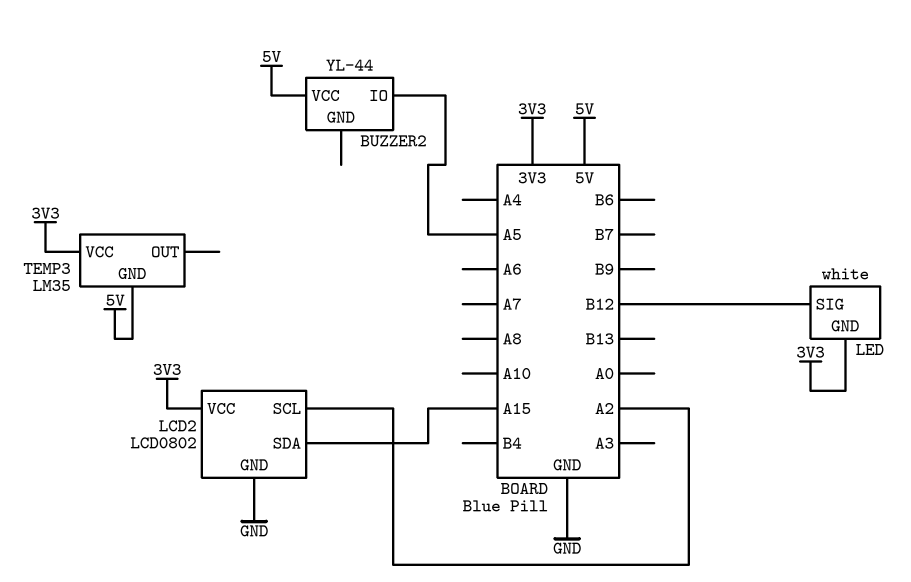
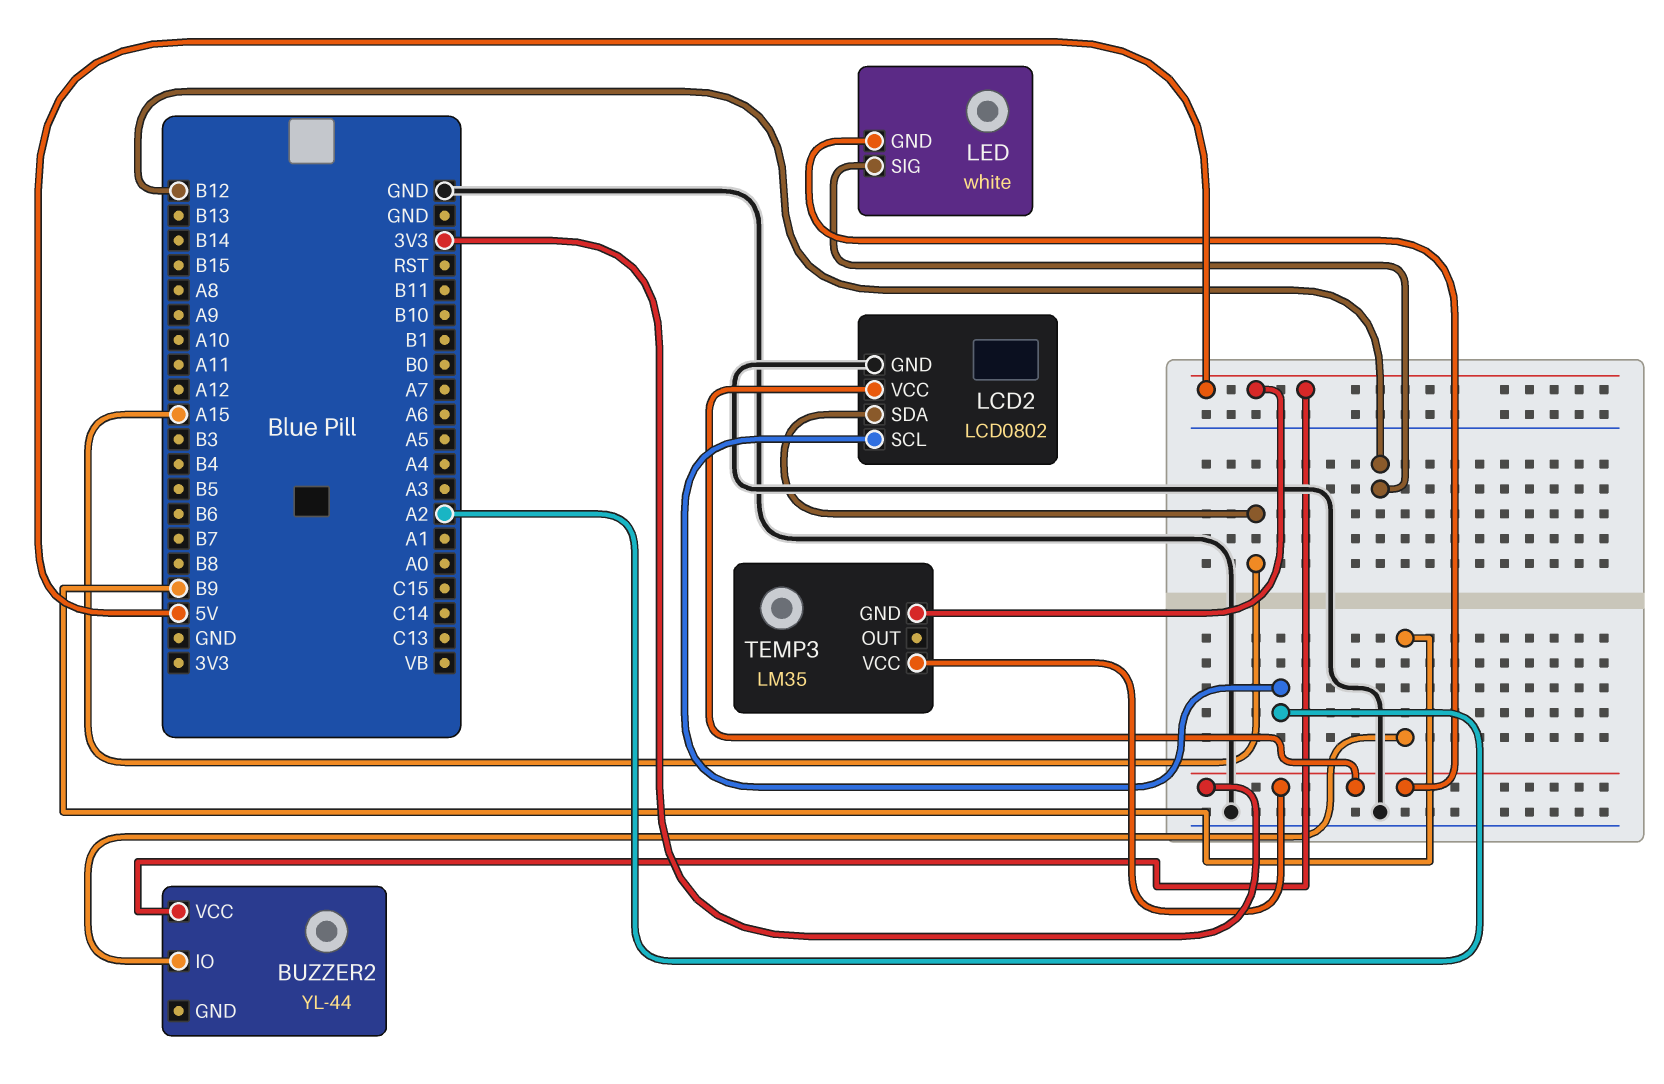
BUZZER2 pin IO: A5 -> B9

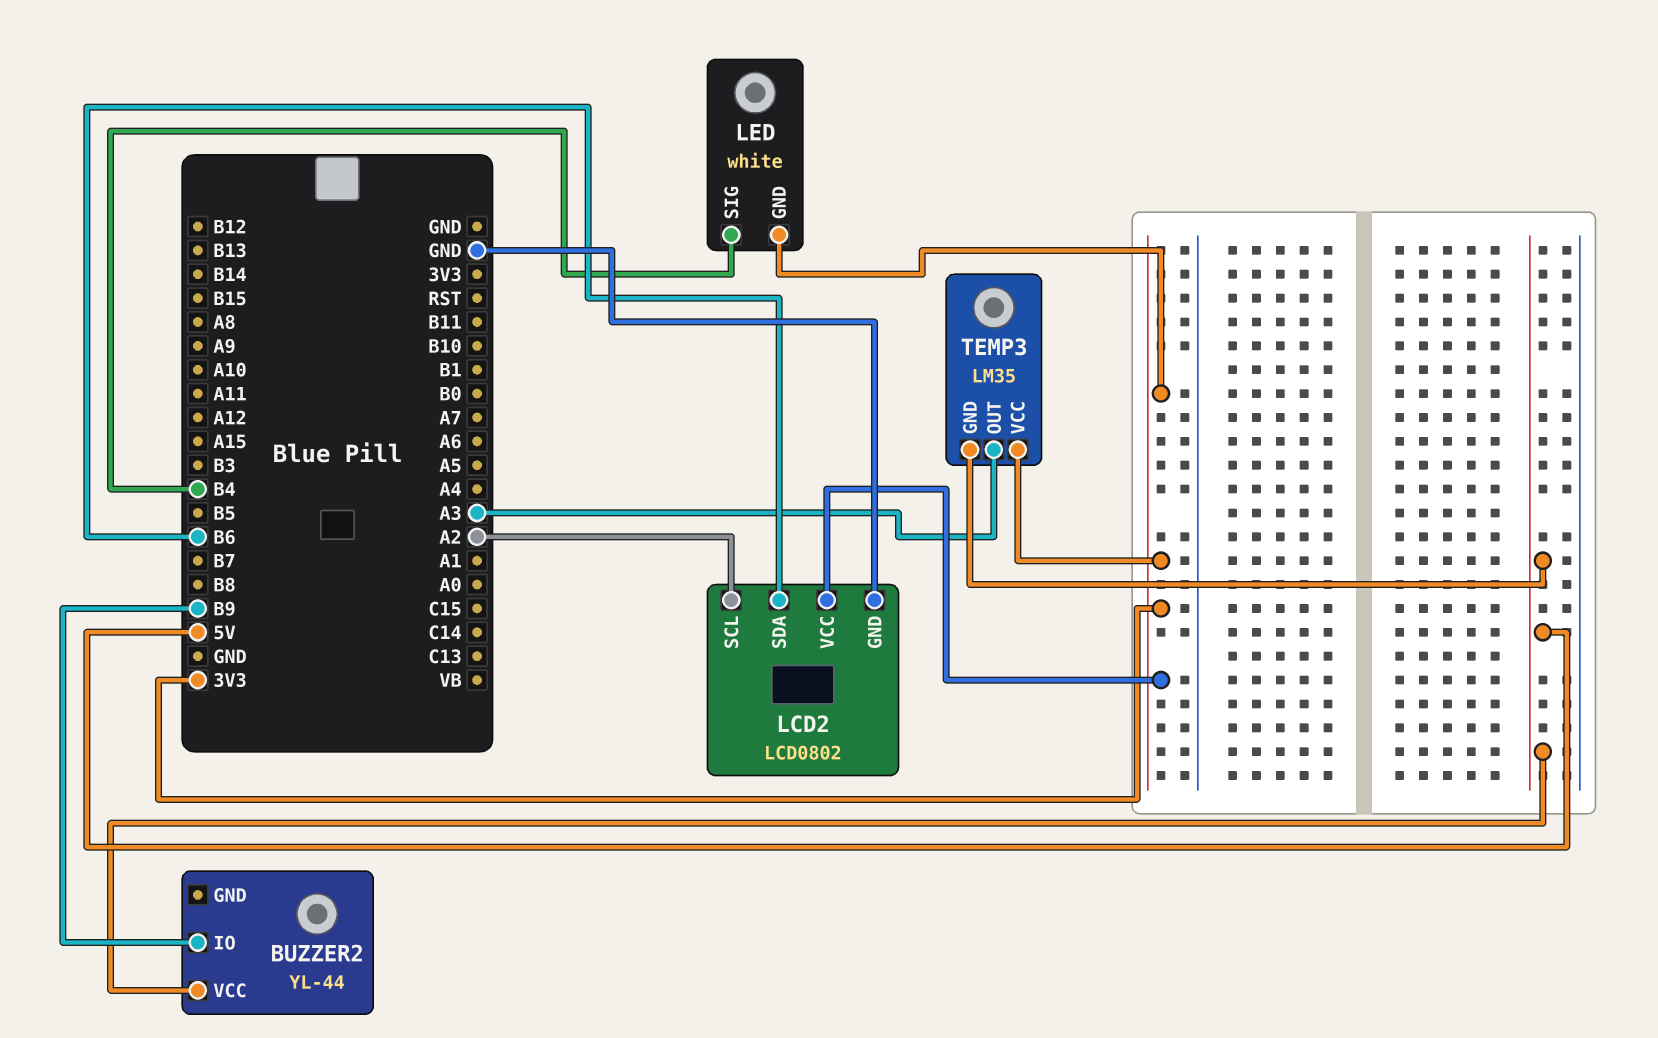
LCD2 pin SDA: A15 -> B6
LED pin SIG: B12 -> B4
TEMP3 pin OUT: none -> A3

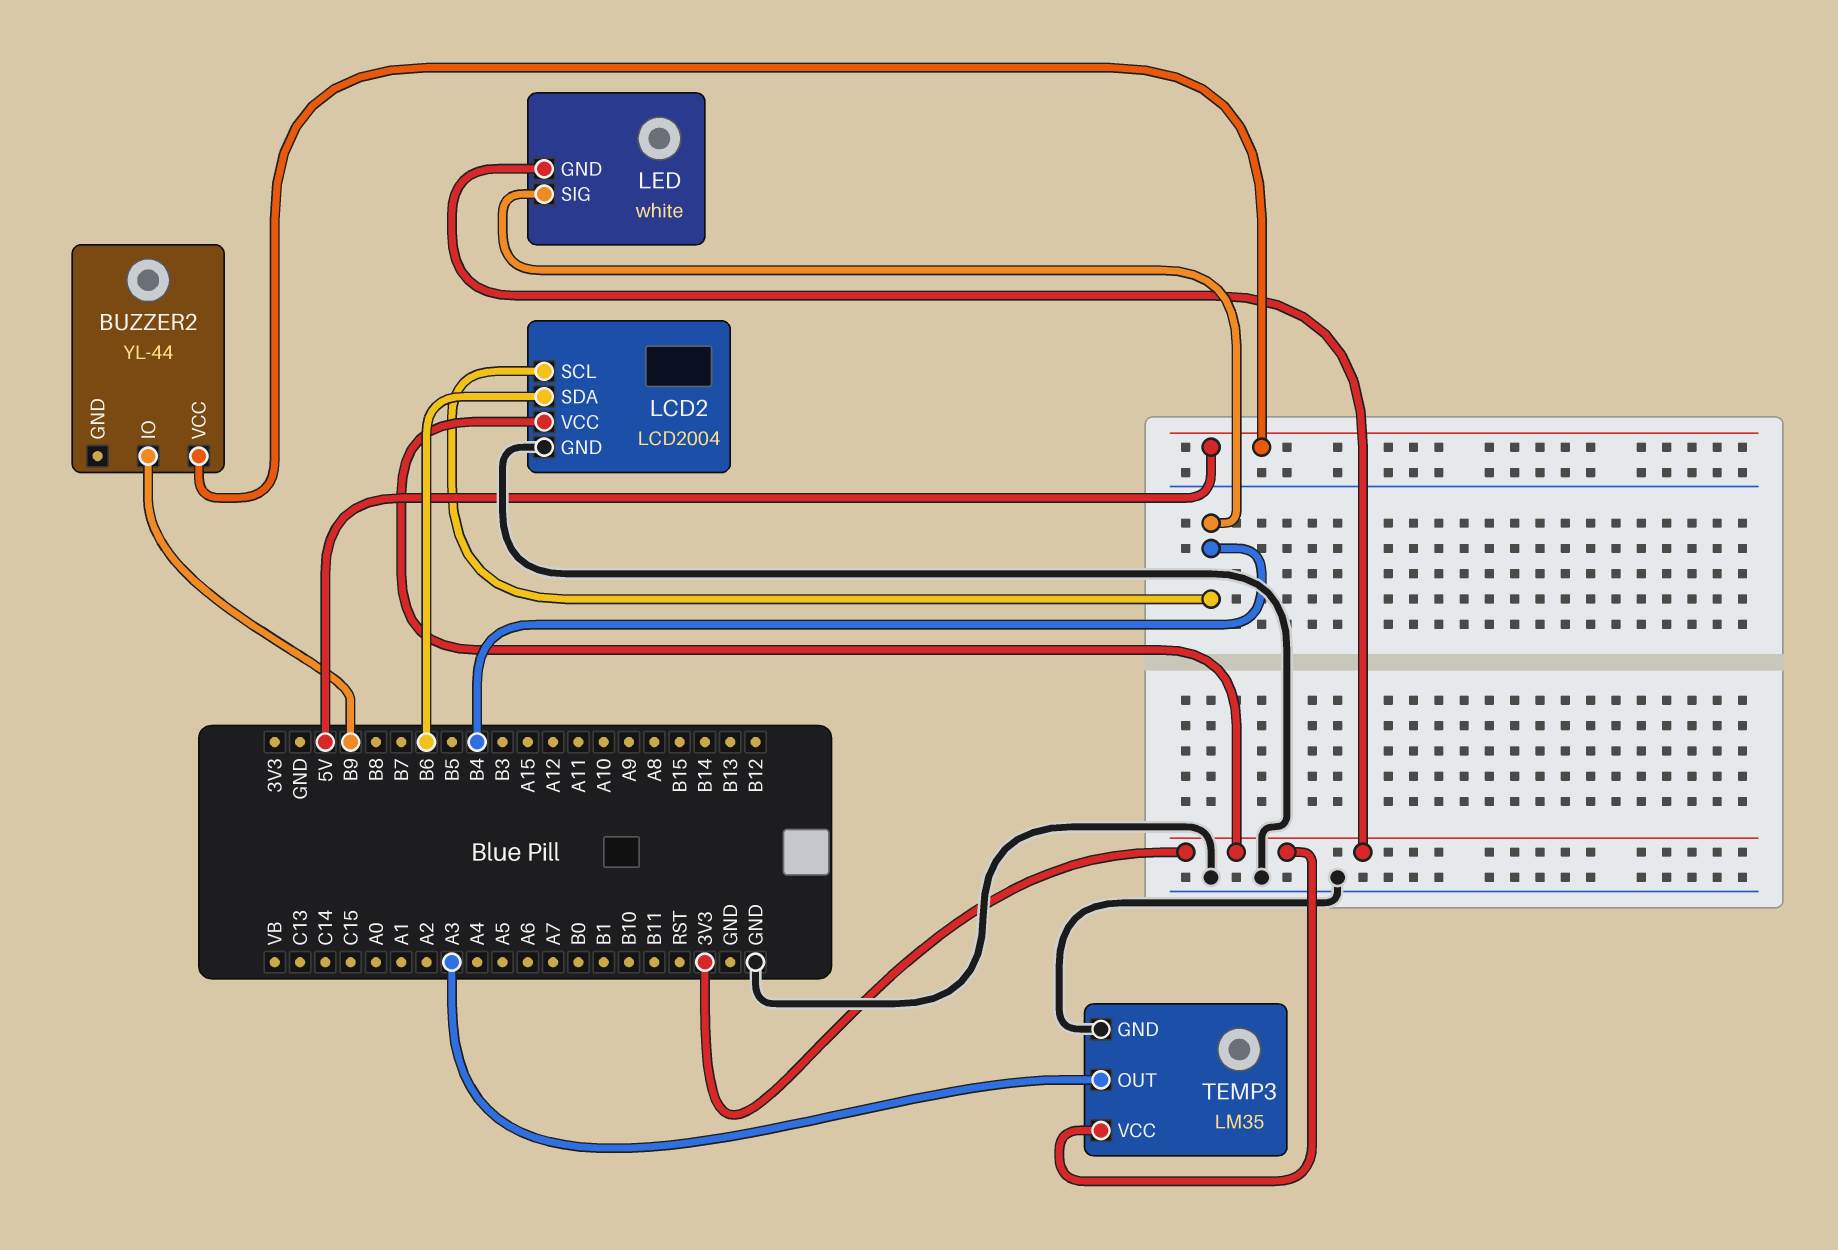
LCD2: LCD0802 -> LCD2004
LCD2 pin SCL: A2 -> B4
TEMP3 pin GND: 5V -> GND

